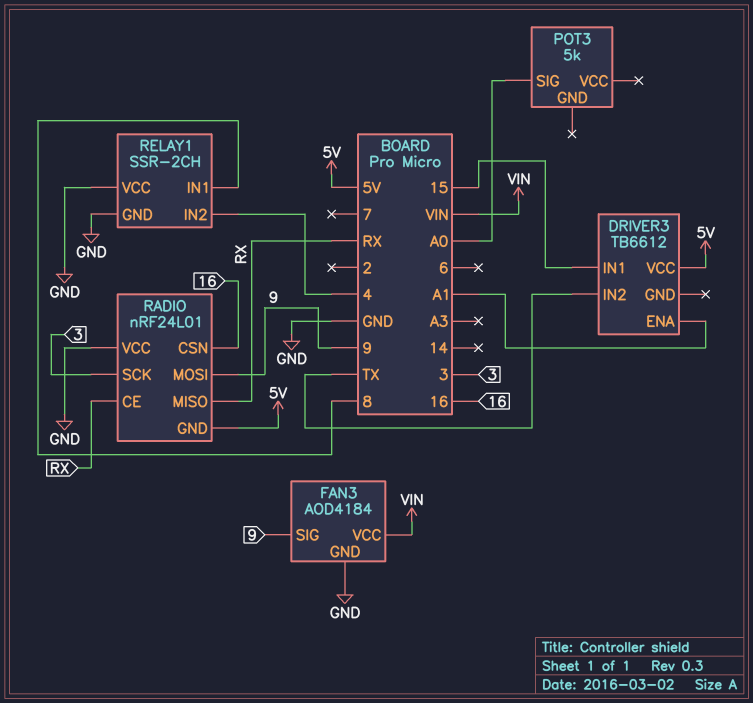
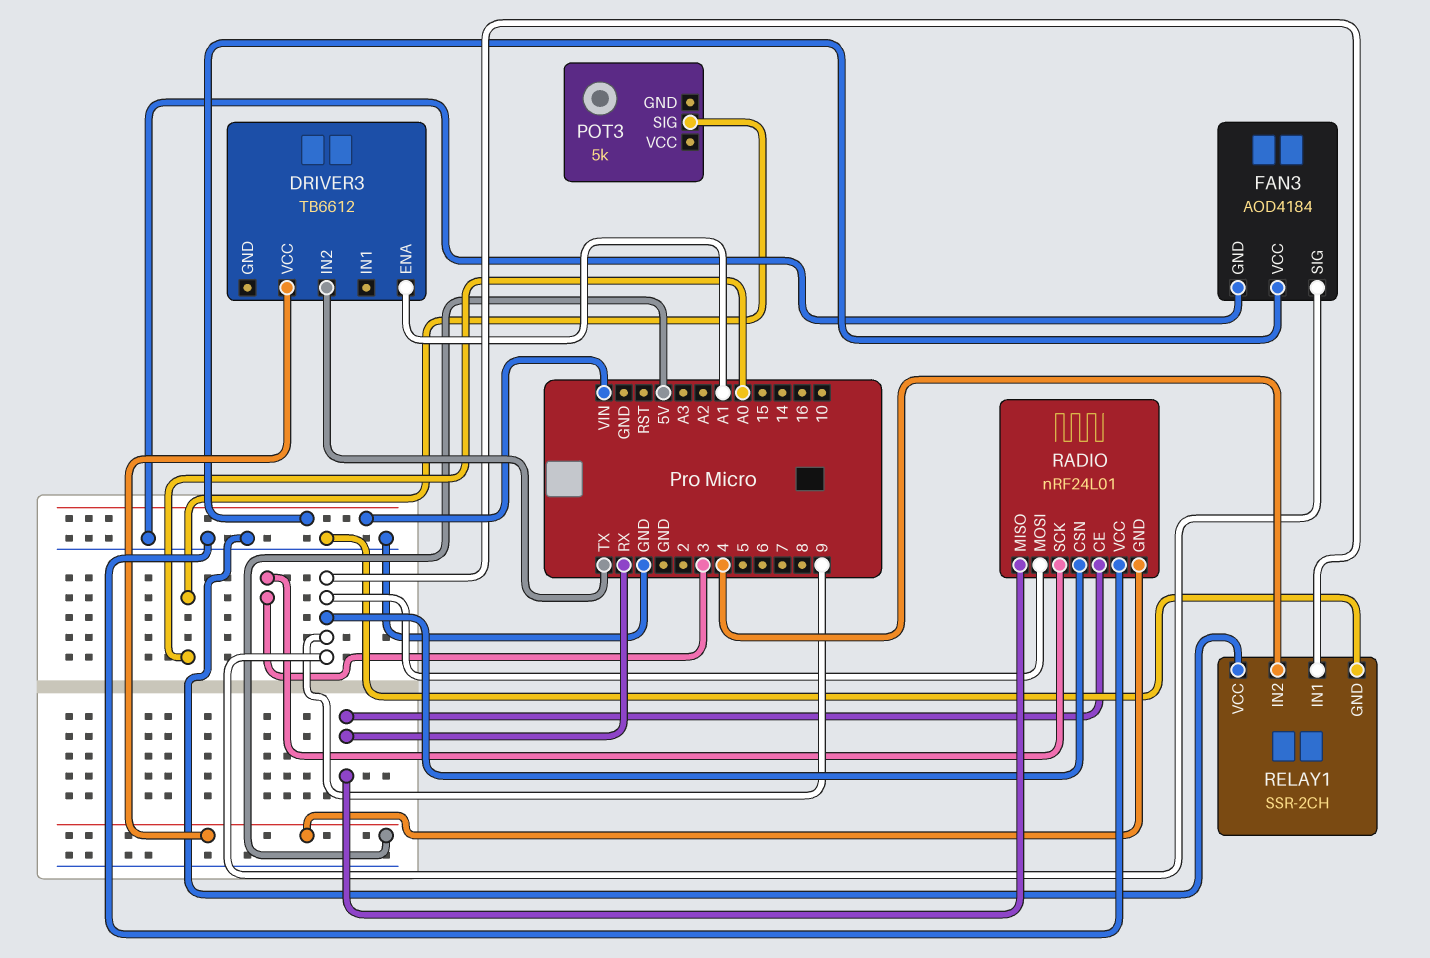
DRIVER3 pin IN1: 15 -> none
RADIO pin CSN: 16 -> 9
RELAY1 pin IN1: 8 -> 9

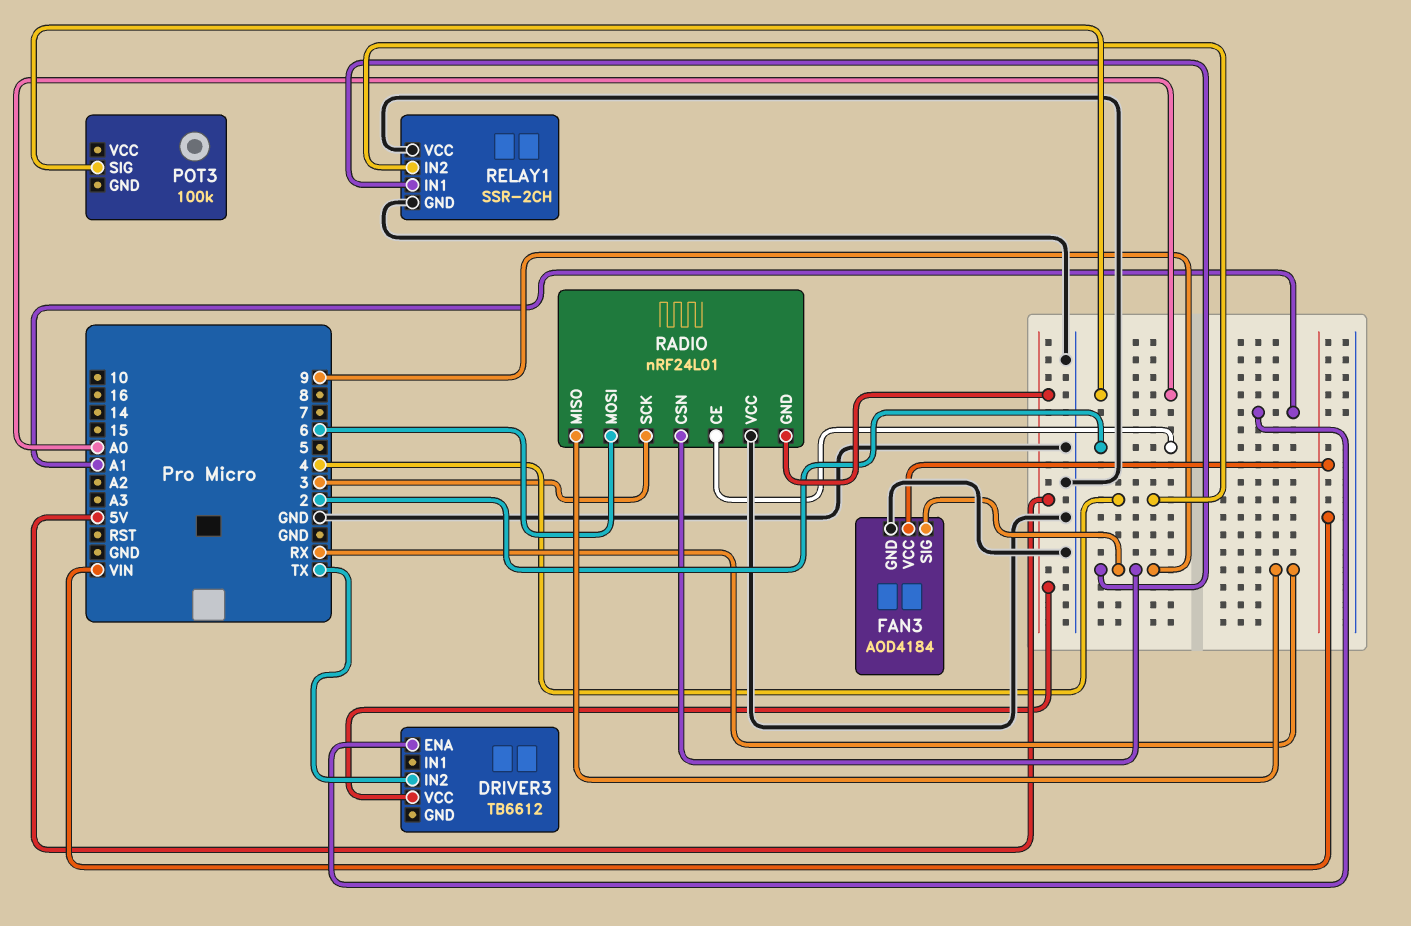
POT3: 5k -> 100k
RADIO pin CE: RX -> 2
RADIO pin MOSI: 9 -> 6

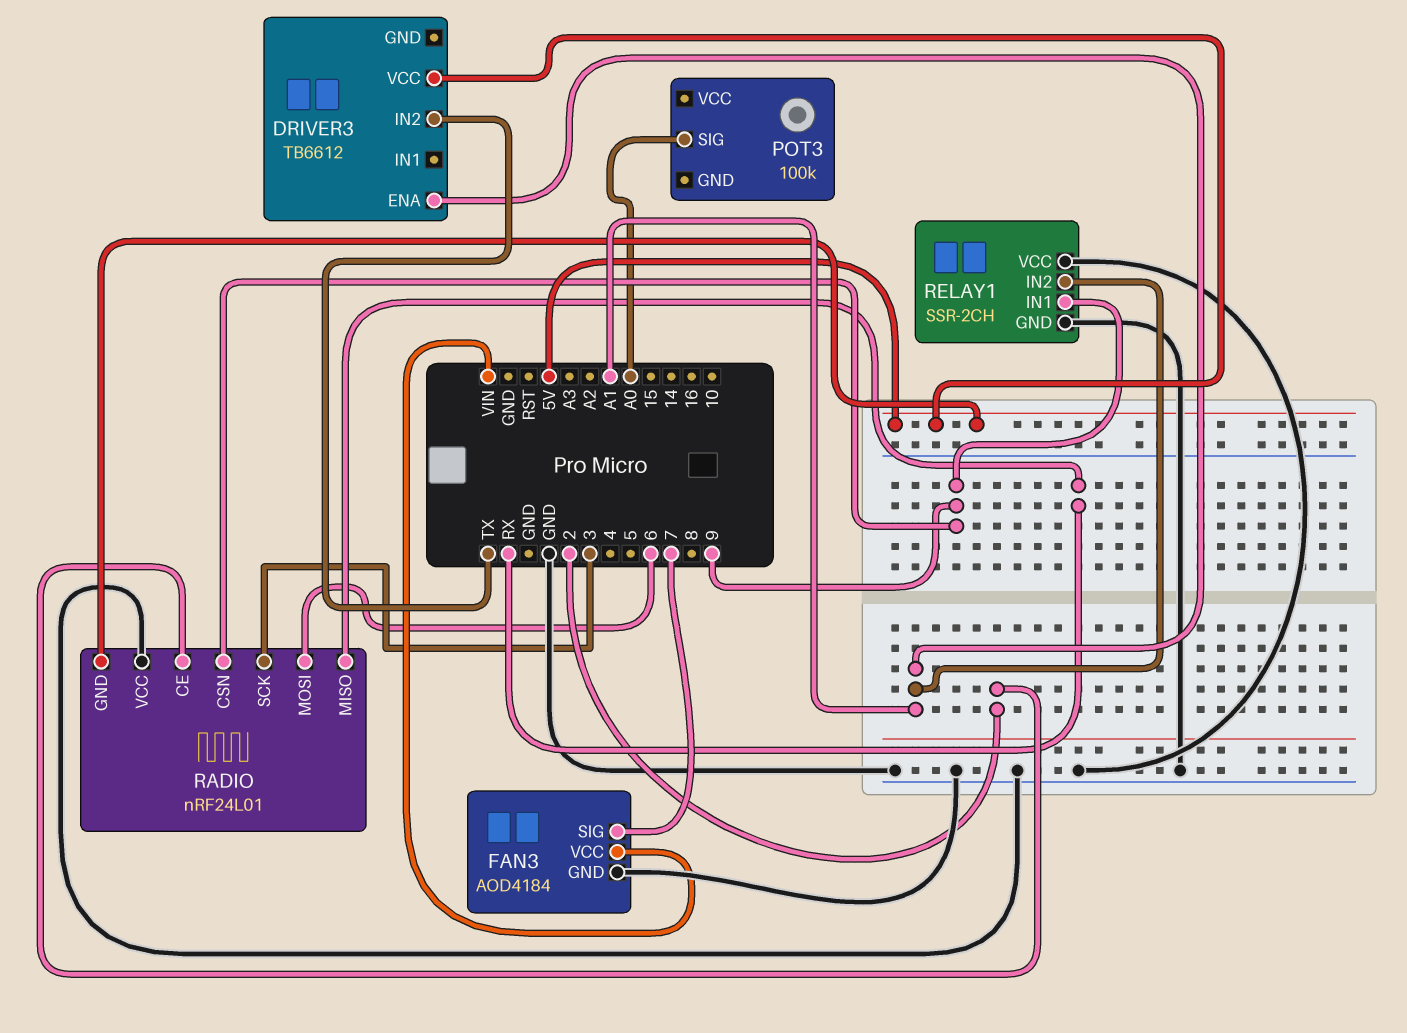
FAN3 pin SIG: 9 -> 7
RELAY1 pin IN2: 4 -> A1

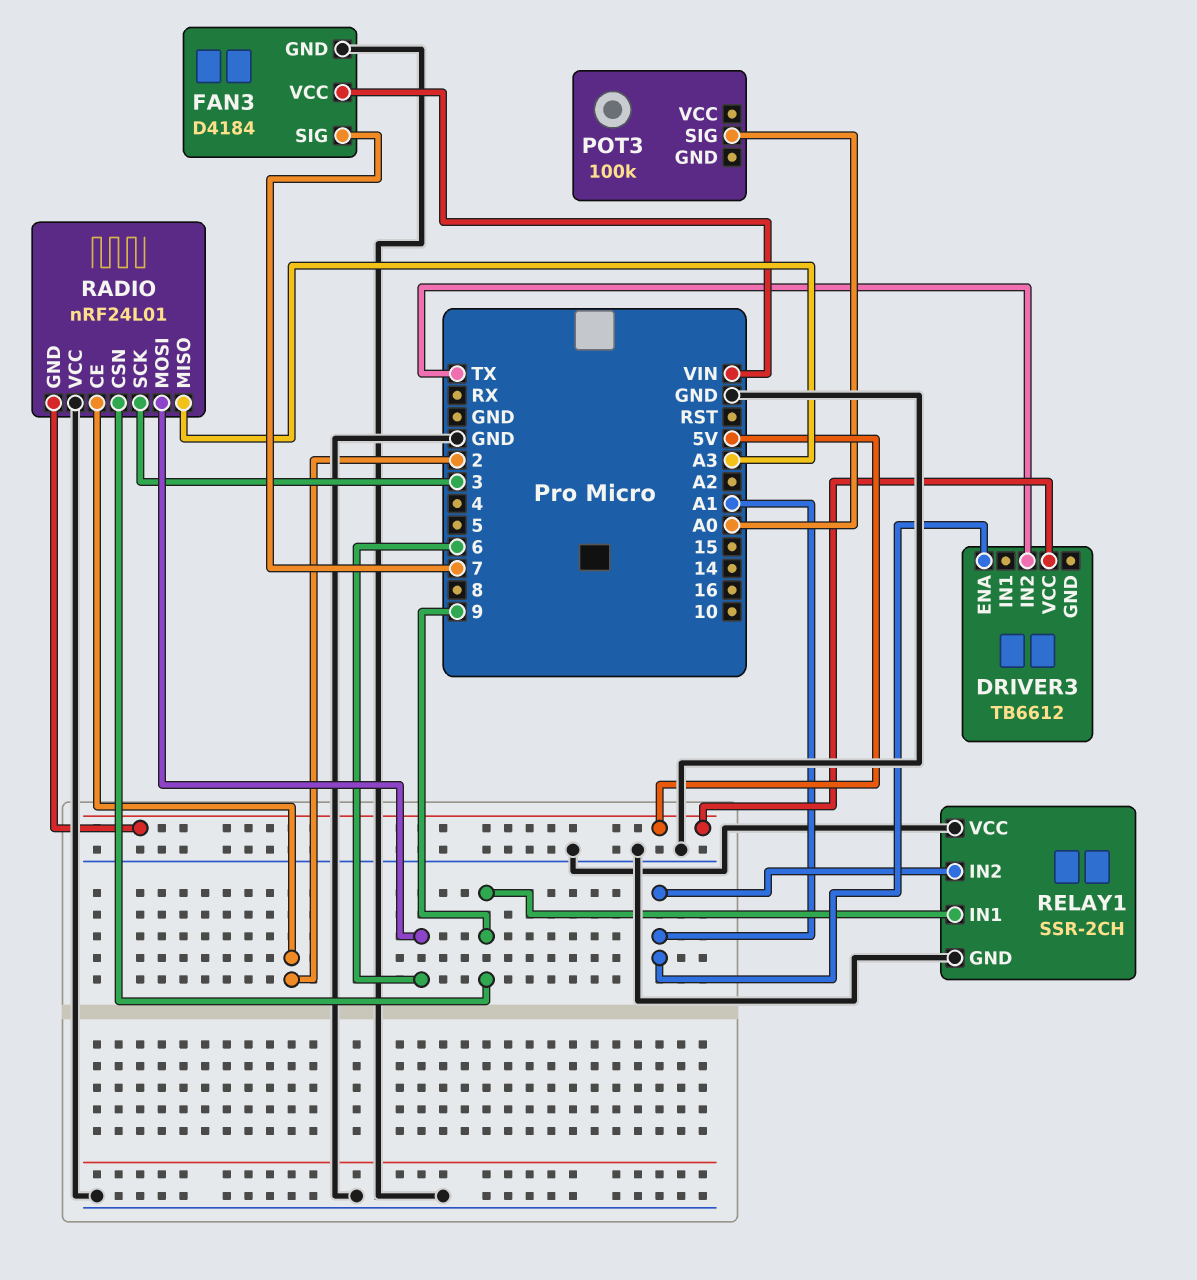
FAN3: AOD4184 -> D4184
RADIO pin MISO: RX -> A3

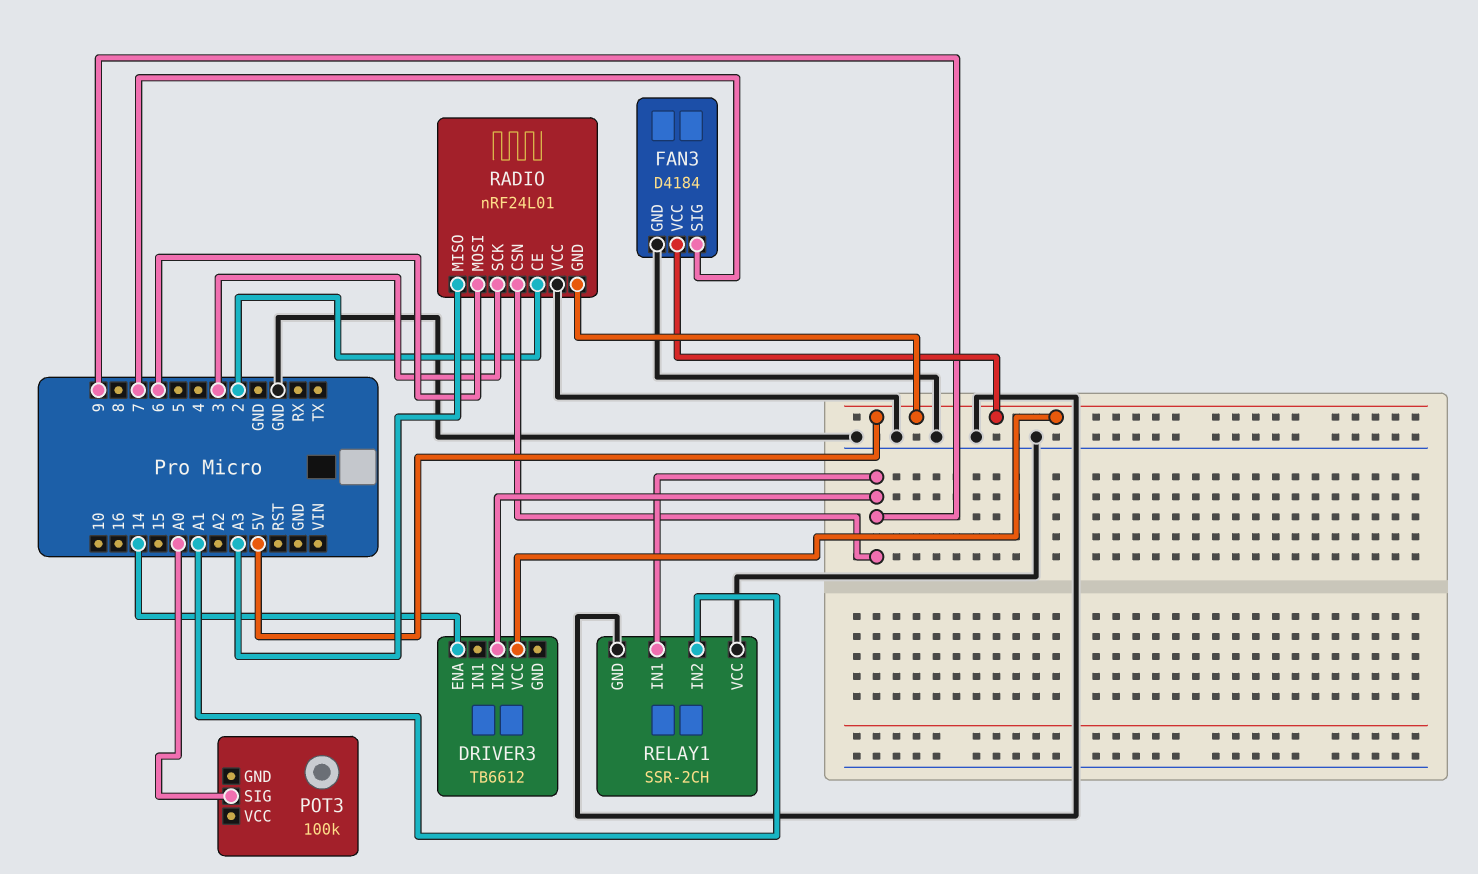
DRIVER3 pin ENA: A1 -> 14
DRIVER3 pin IN2: TX -> 9
FAN3 pin VCC: VIN -> 5V

